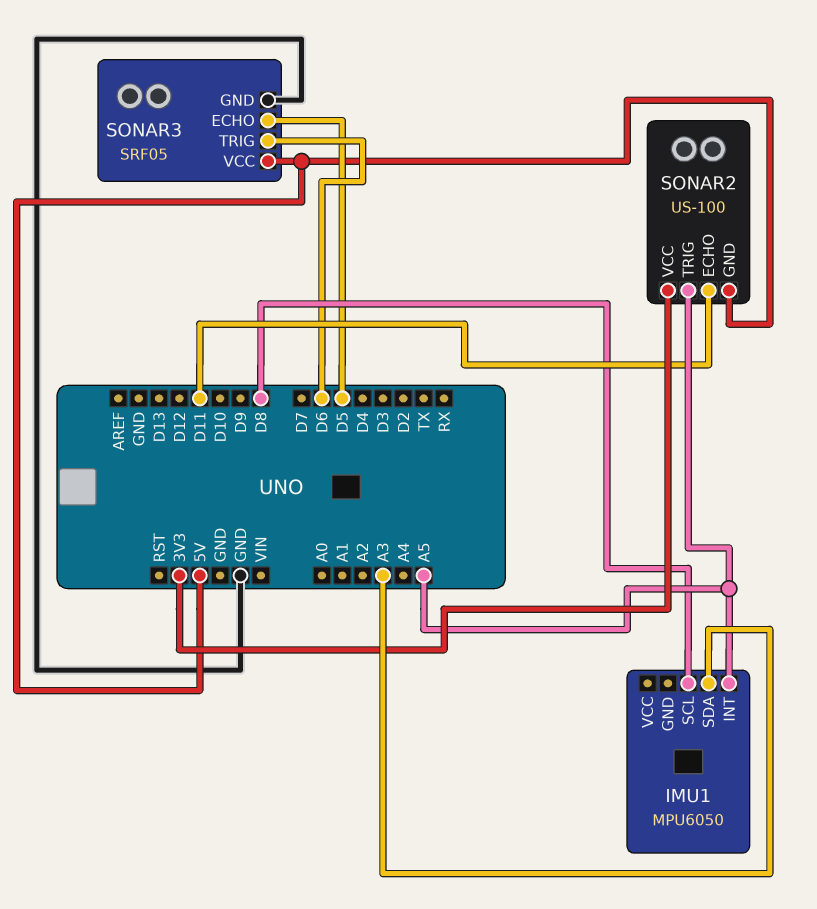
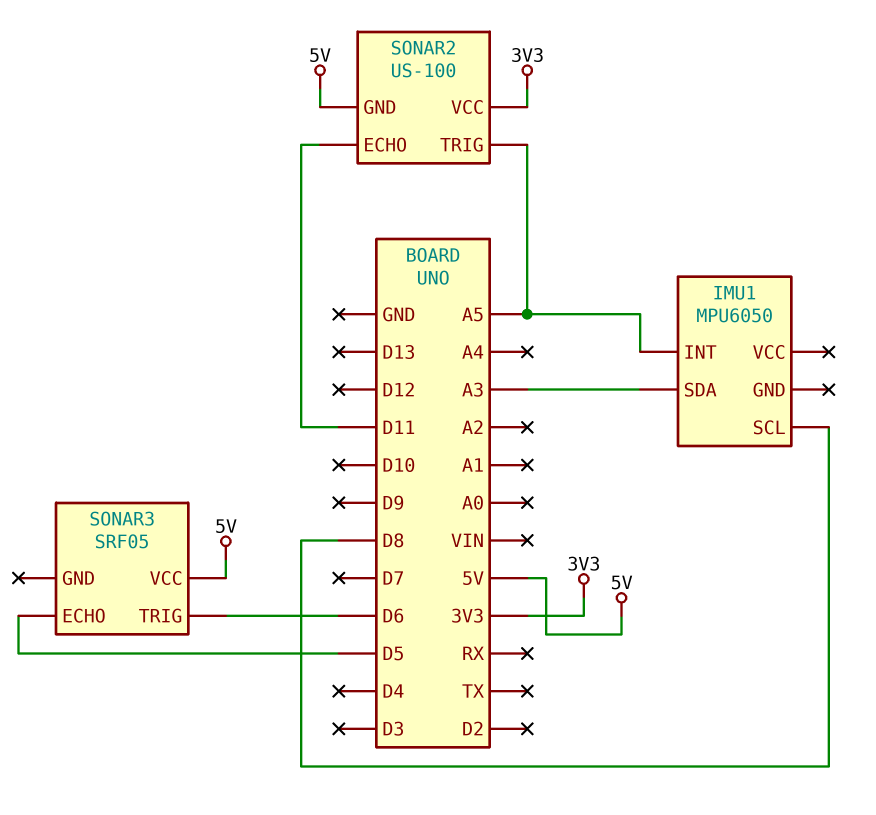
SONAR3 pin GND: GND -> none

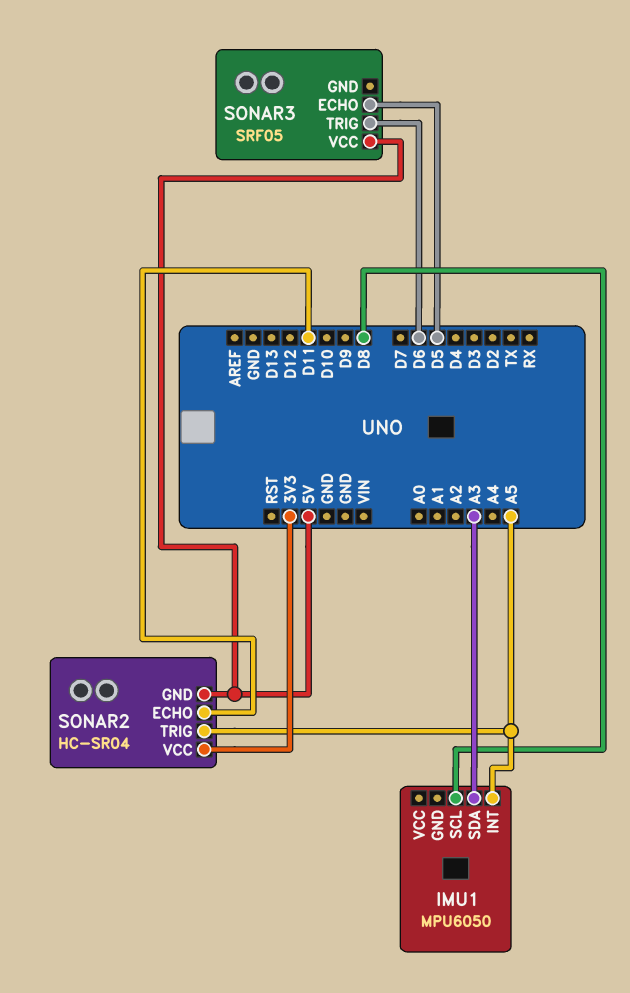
SONAR2: US-100 -> HC-SR04

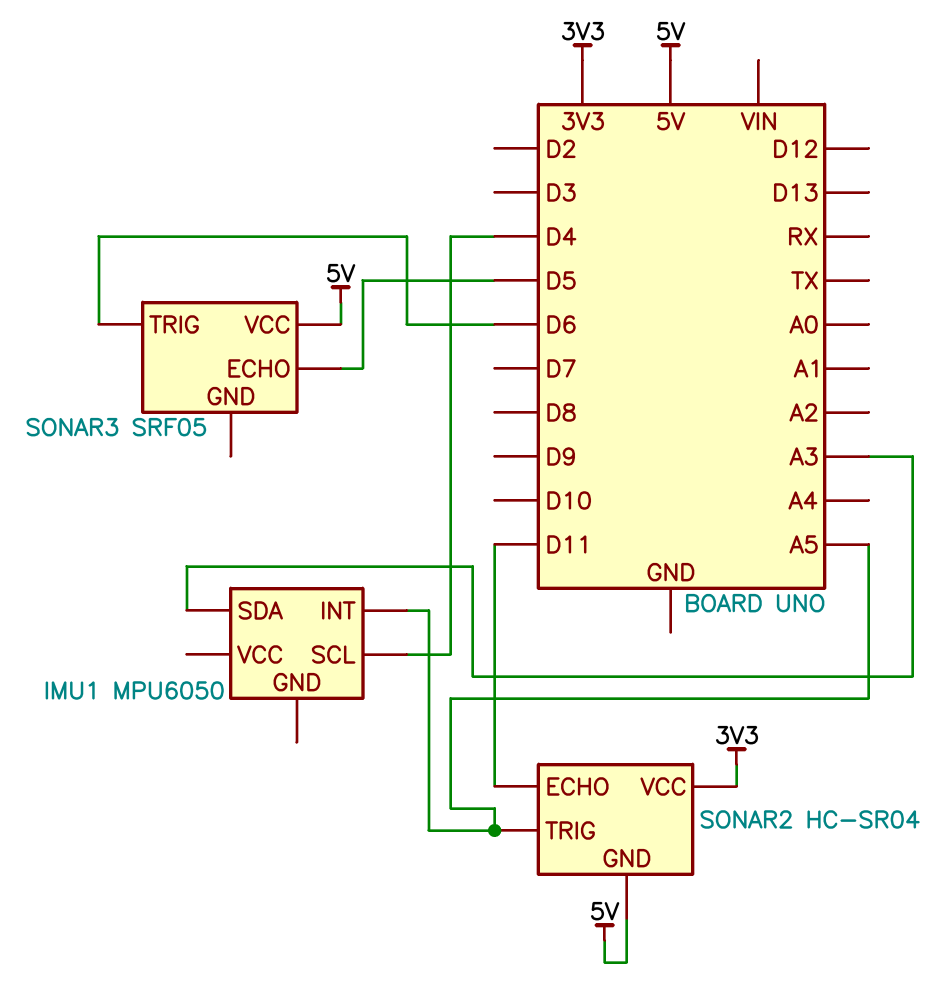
IMU1 pin SCL: D8 -> D4

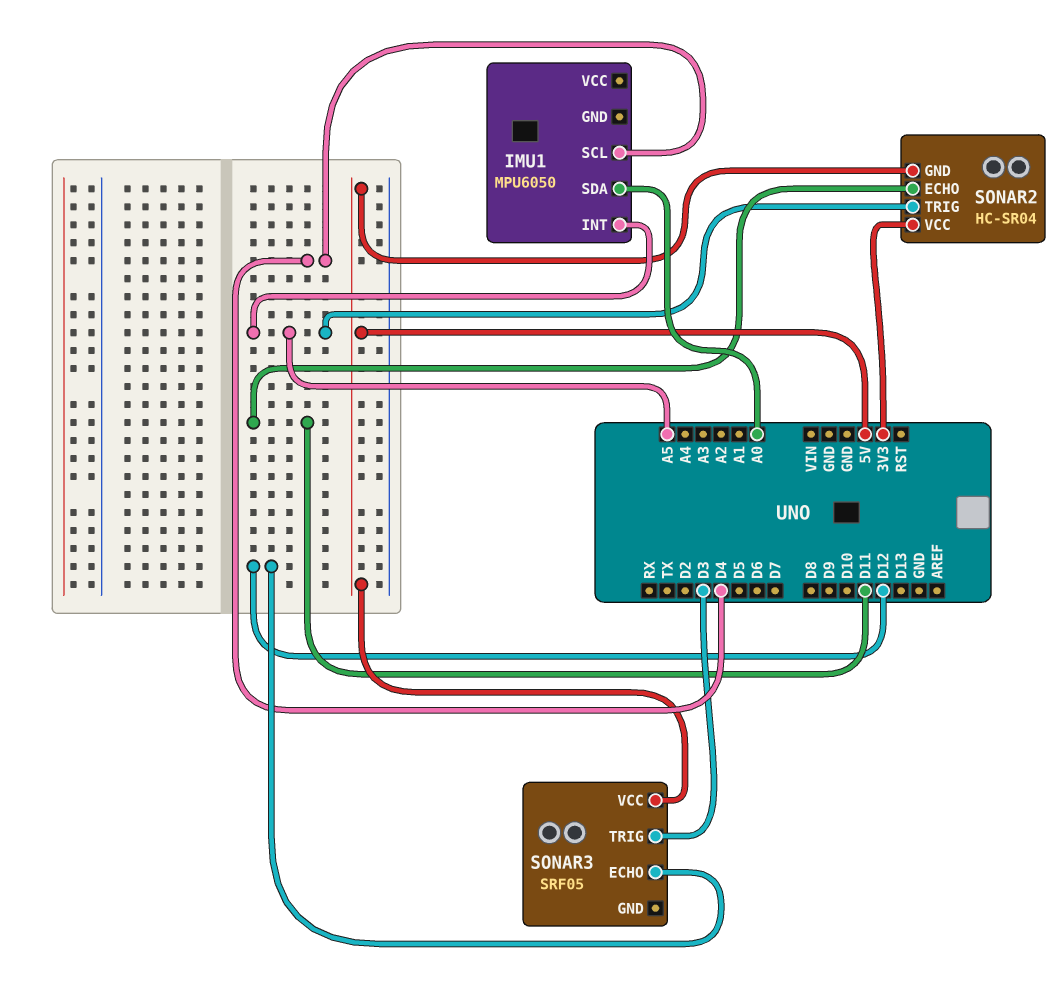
IMU1 pin SDA: A3 -> A0
SONAR3 pin ECHO: D5 -> D12
SONAR3 pin TRIG: D6 -> D3

